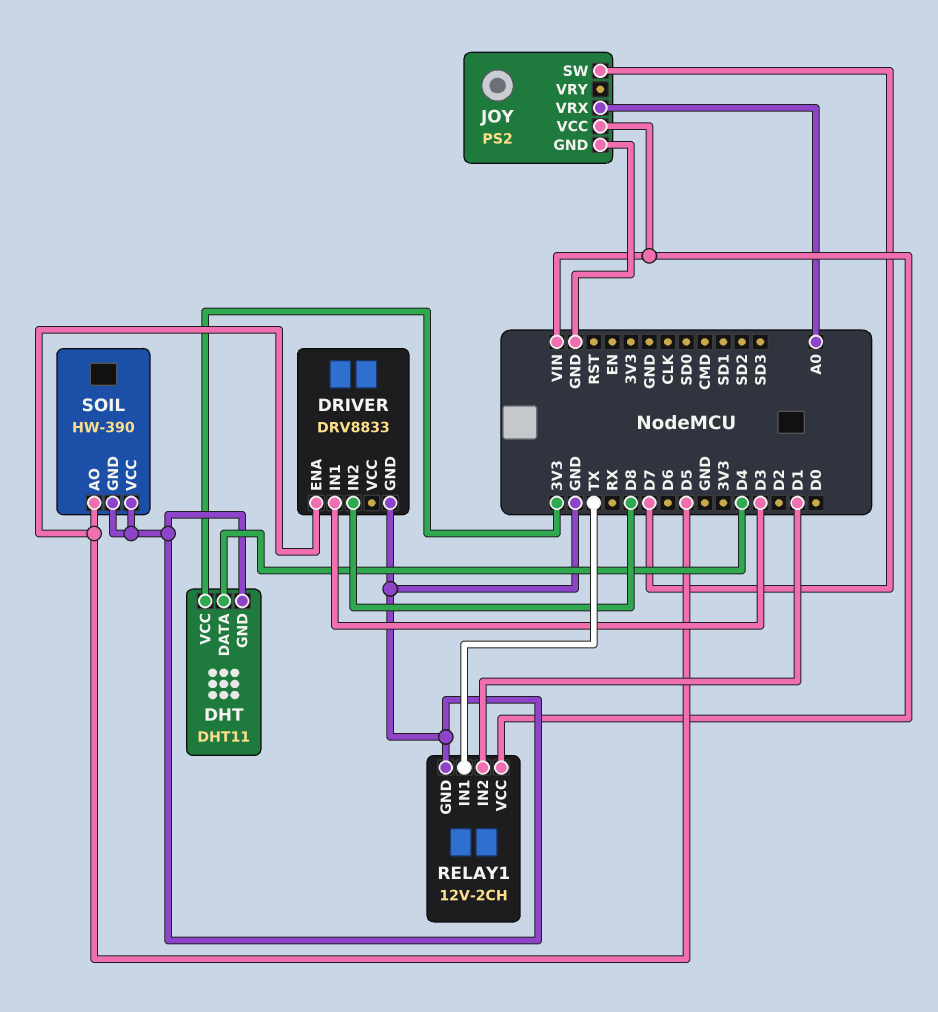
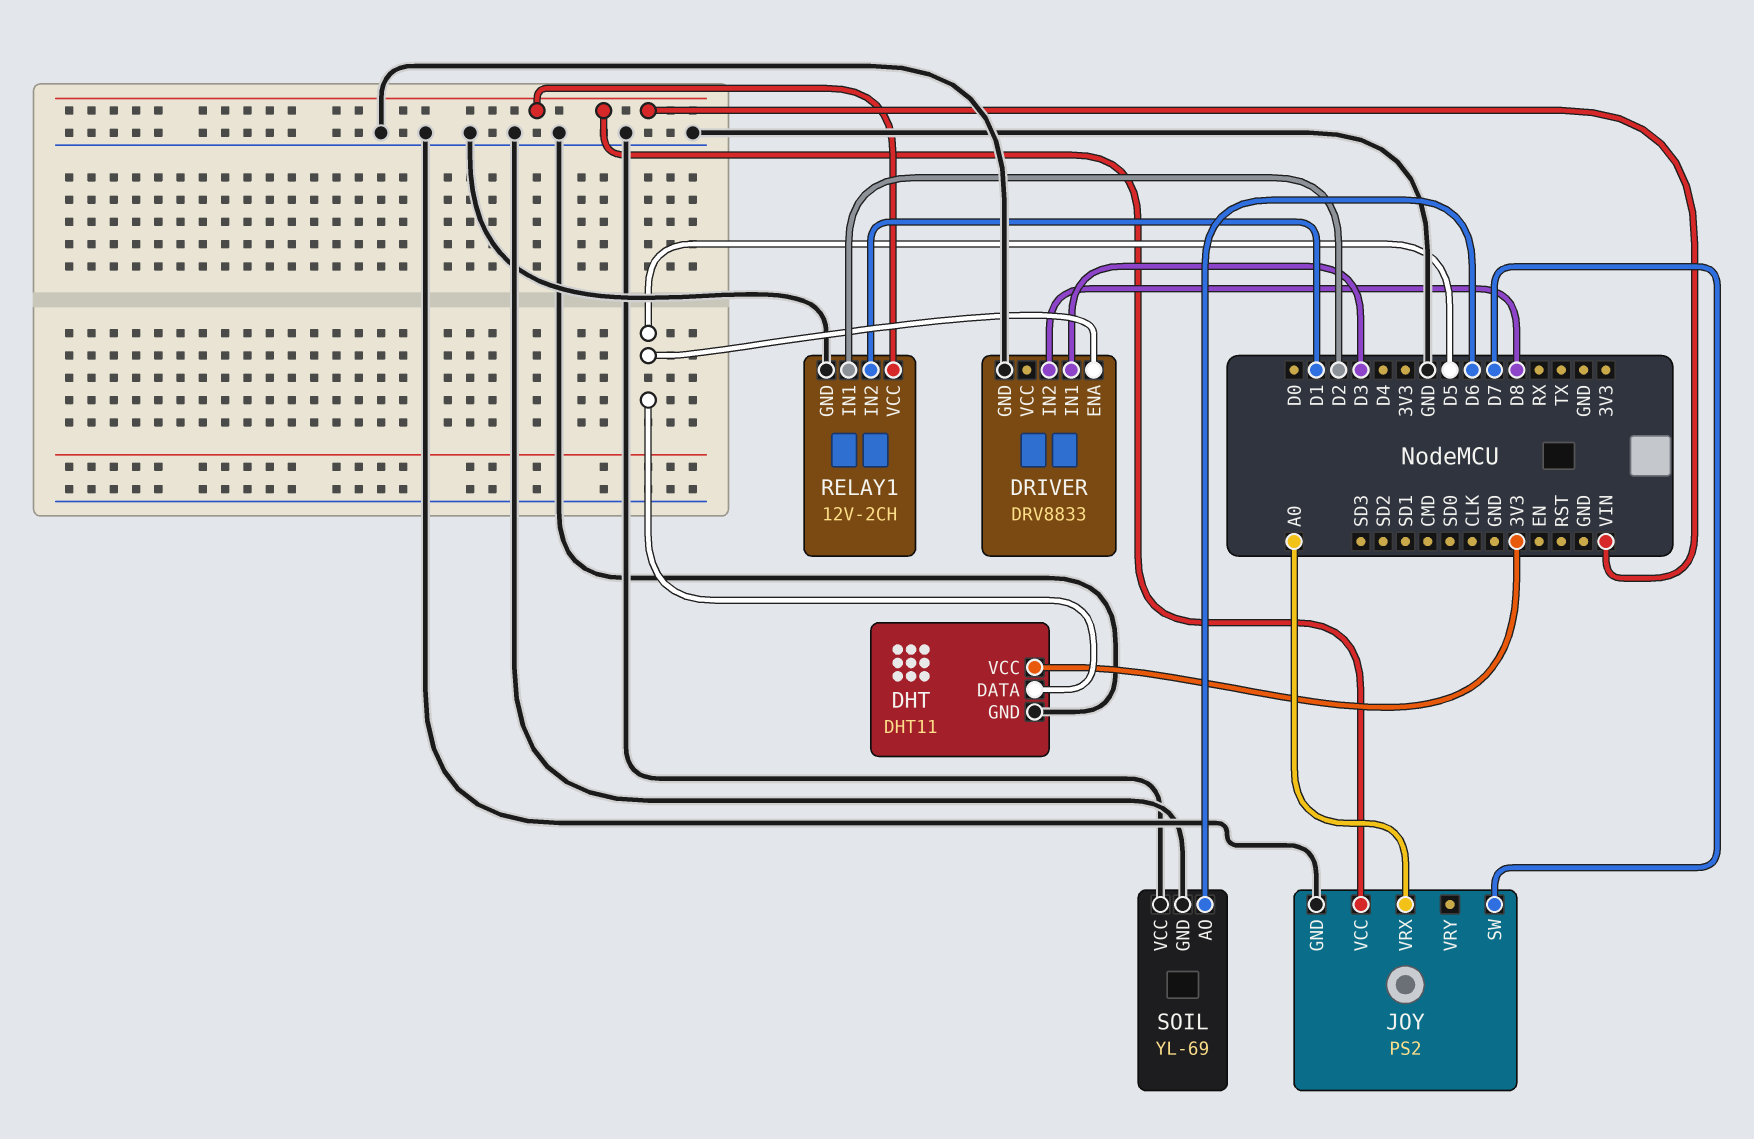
DHT pin DATA: D4 -> D5
RELAY1 pin IN1: TX -> D2
SOIL: HW-390 -> YL-69
SOIL pin AO: D5 -> D6

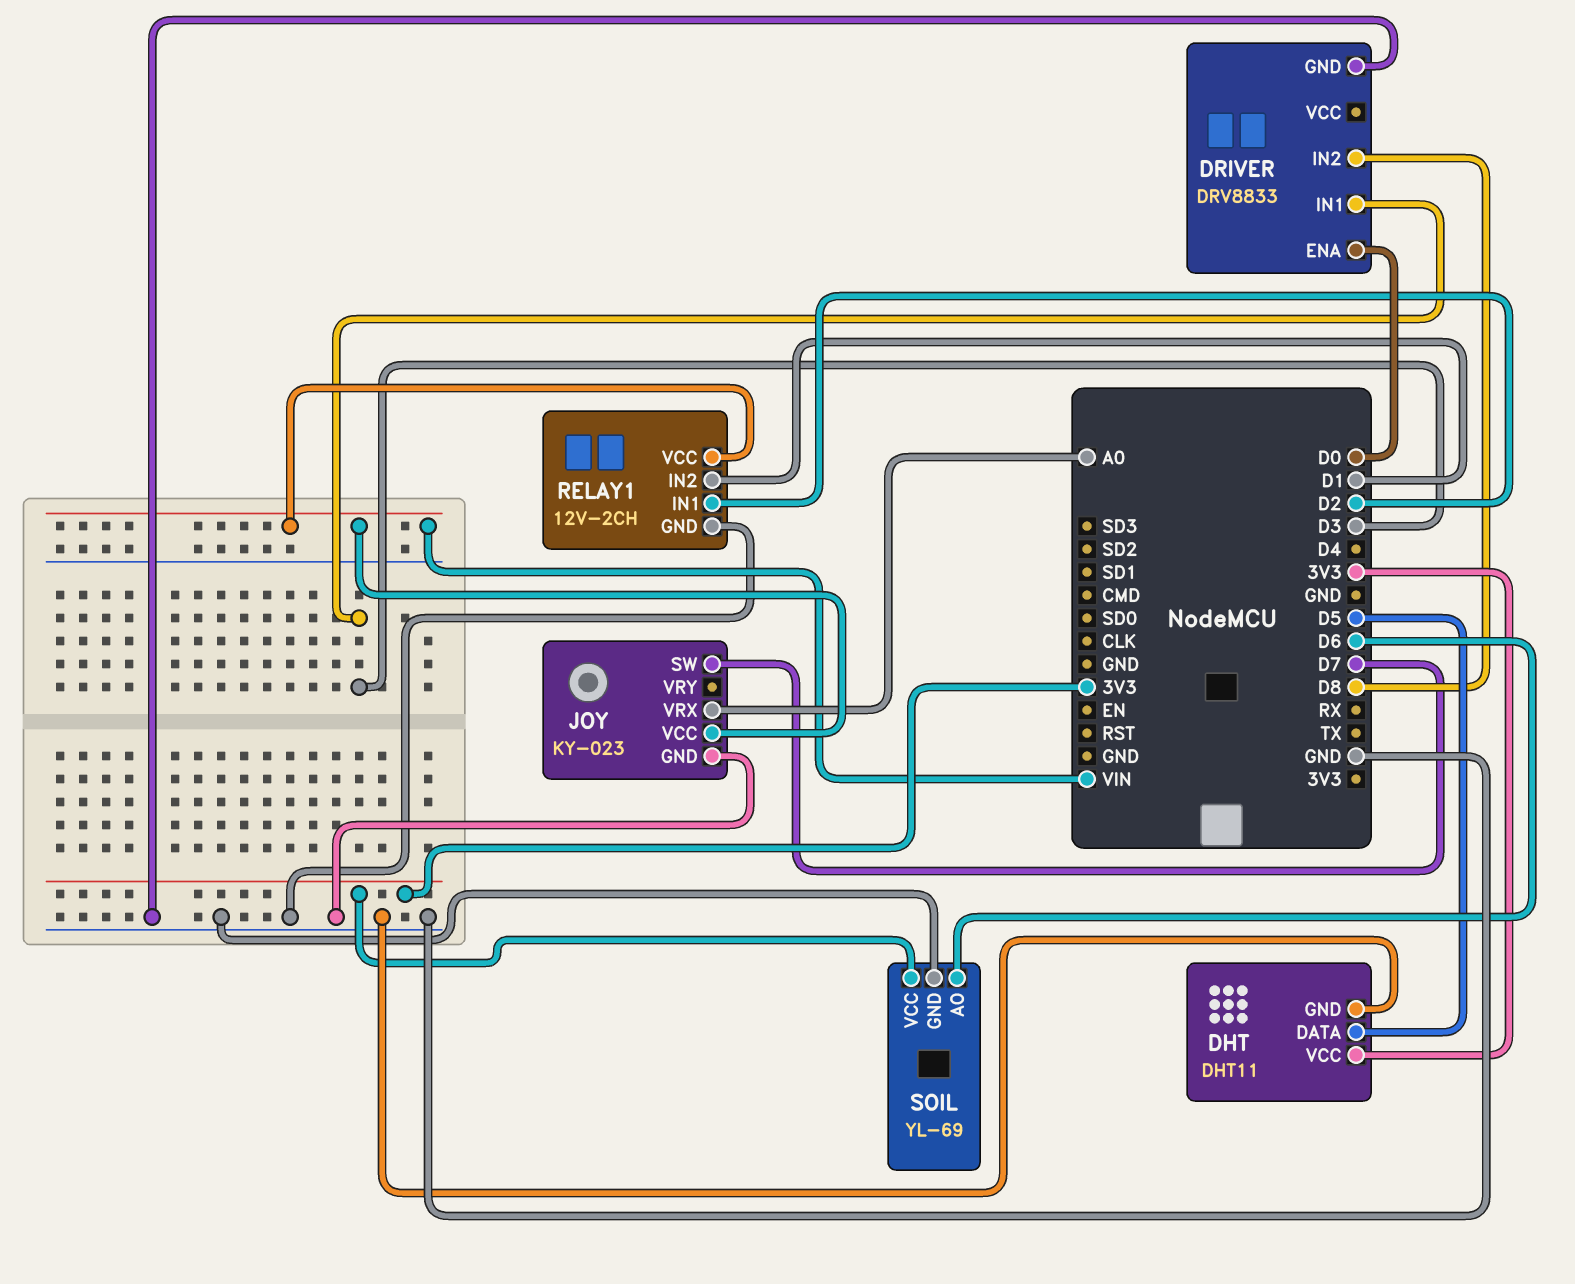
DRIVER pin ENA: D5 -> D0
JOY: PS2 -> KY-023
SOIL pin VCC: GND -> 3V3

